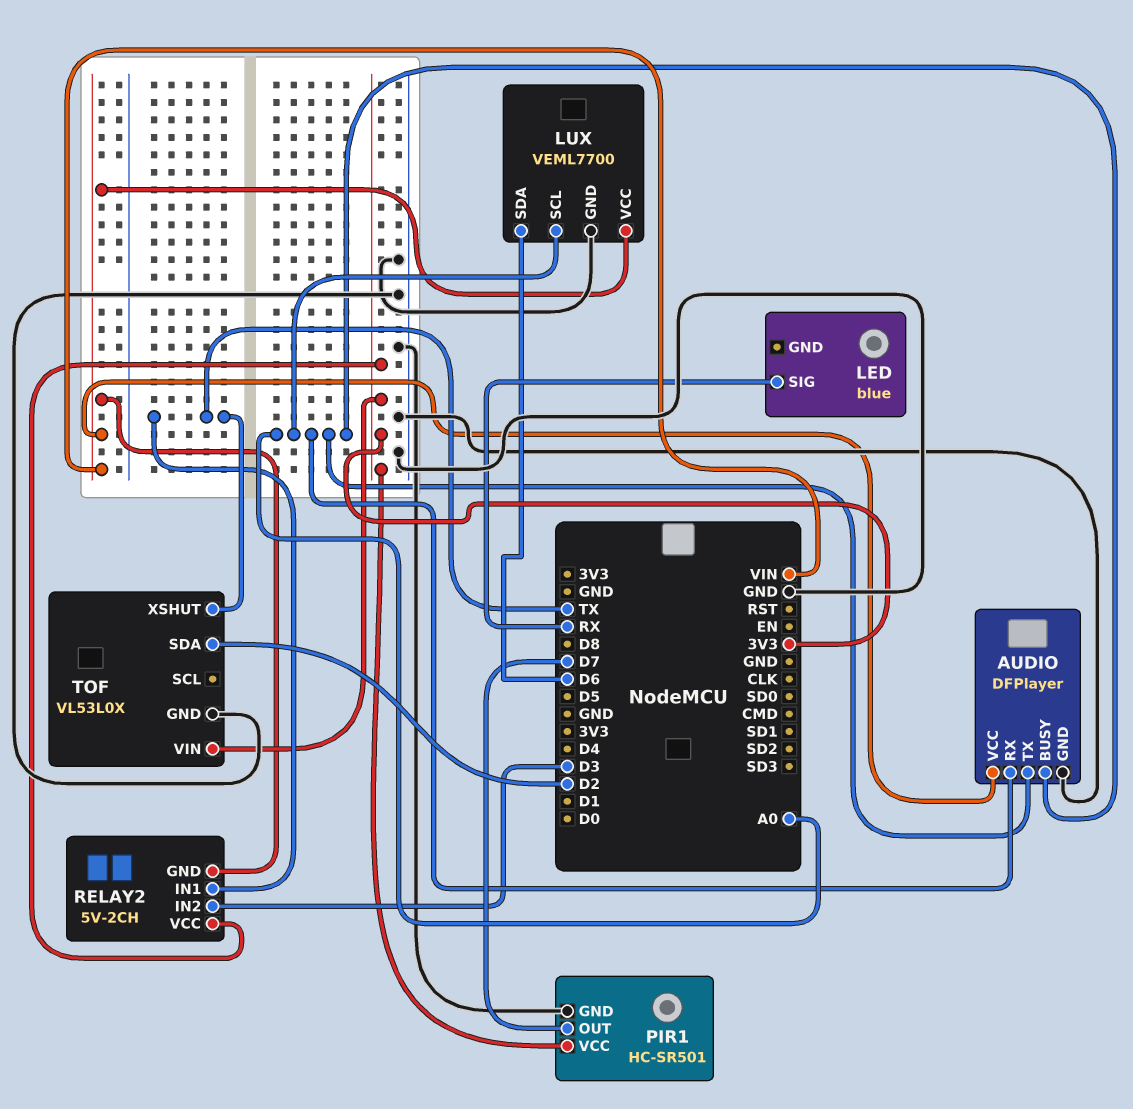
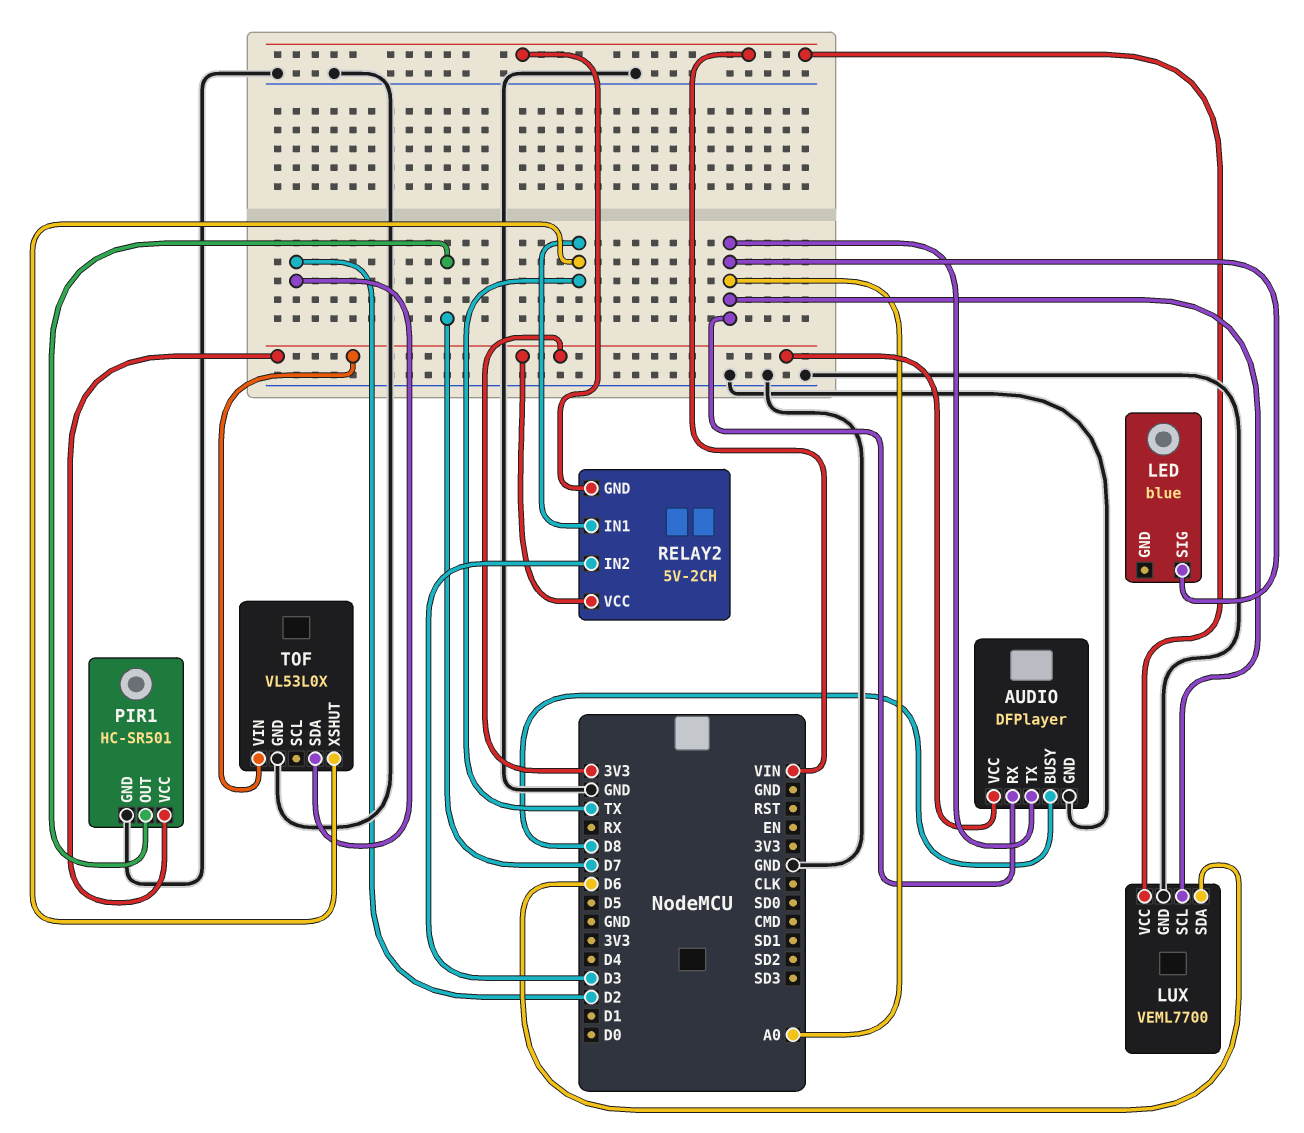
AUDIO pin BUSY: A0 -> D8
AUDIO pin VCC: VIN -> 3V3
LED pin SIG: RX -> A0

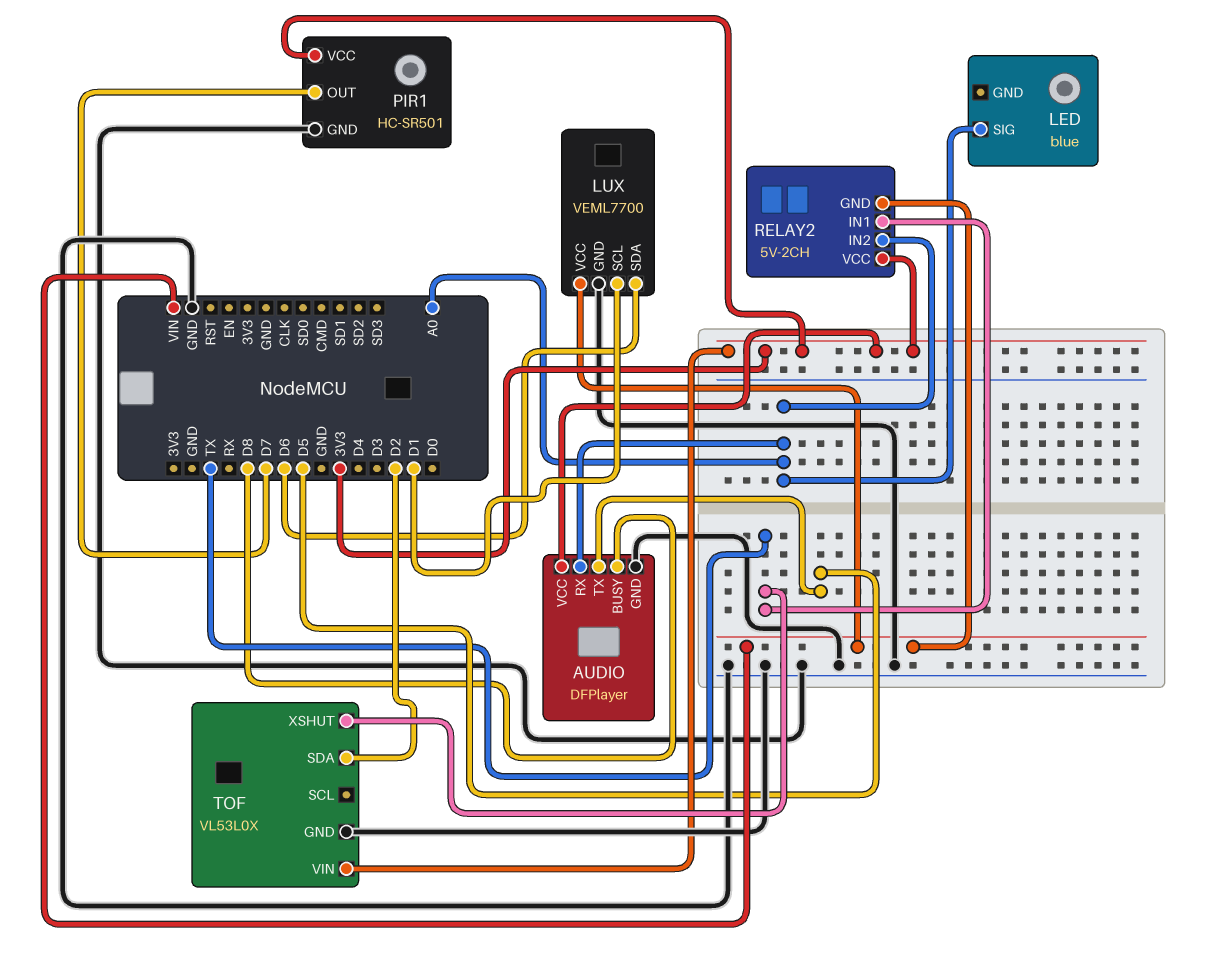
AUDIO pin TX: A0 -> D5
LUX pin SCL: A0 -> D1
RELAY2 pin IN2: D3 -> A0

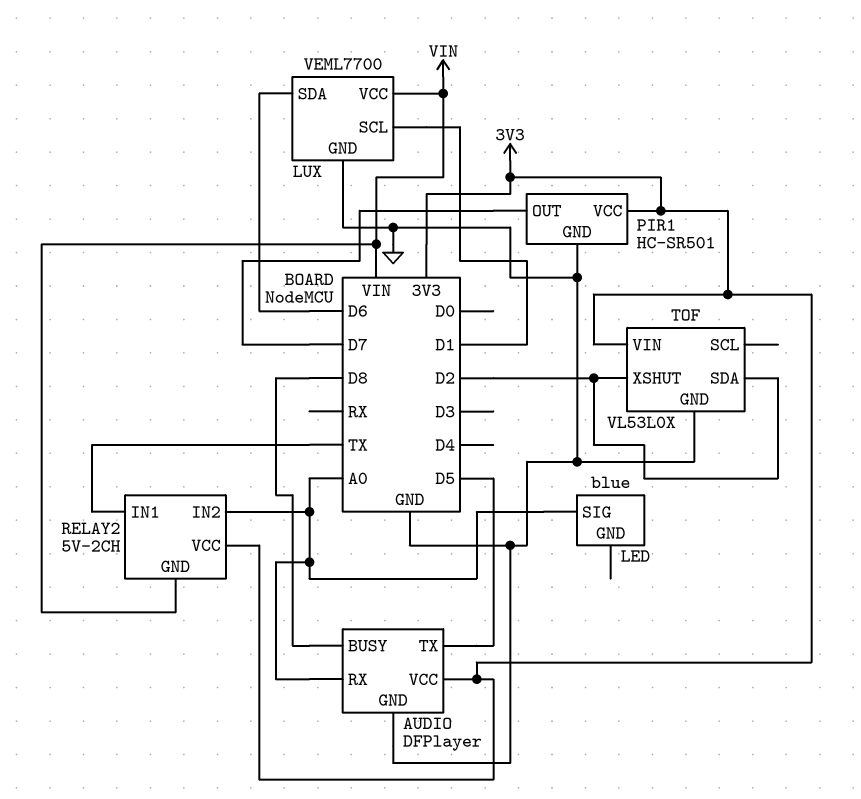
TOF pin XSHUT: TX -> D2

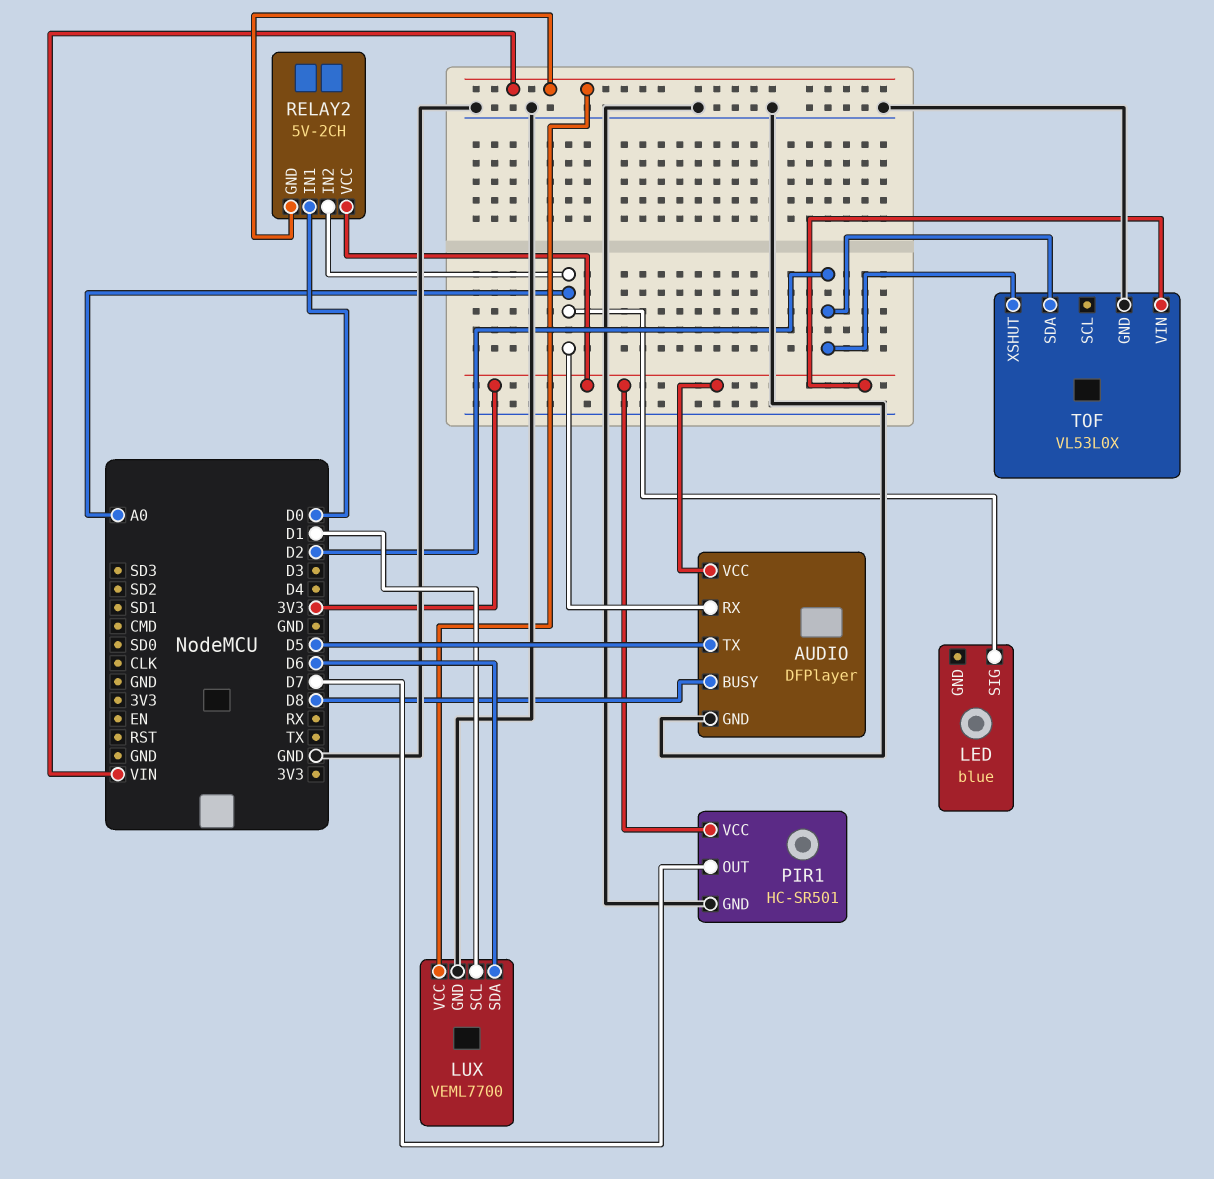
RELAY2 pin IN1: TX -> D0

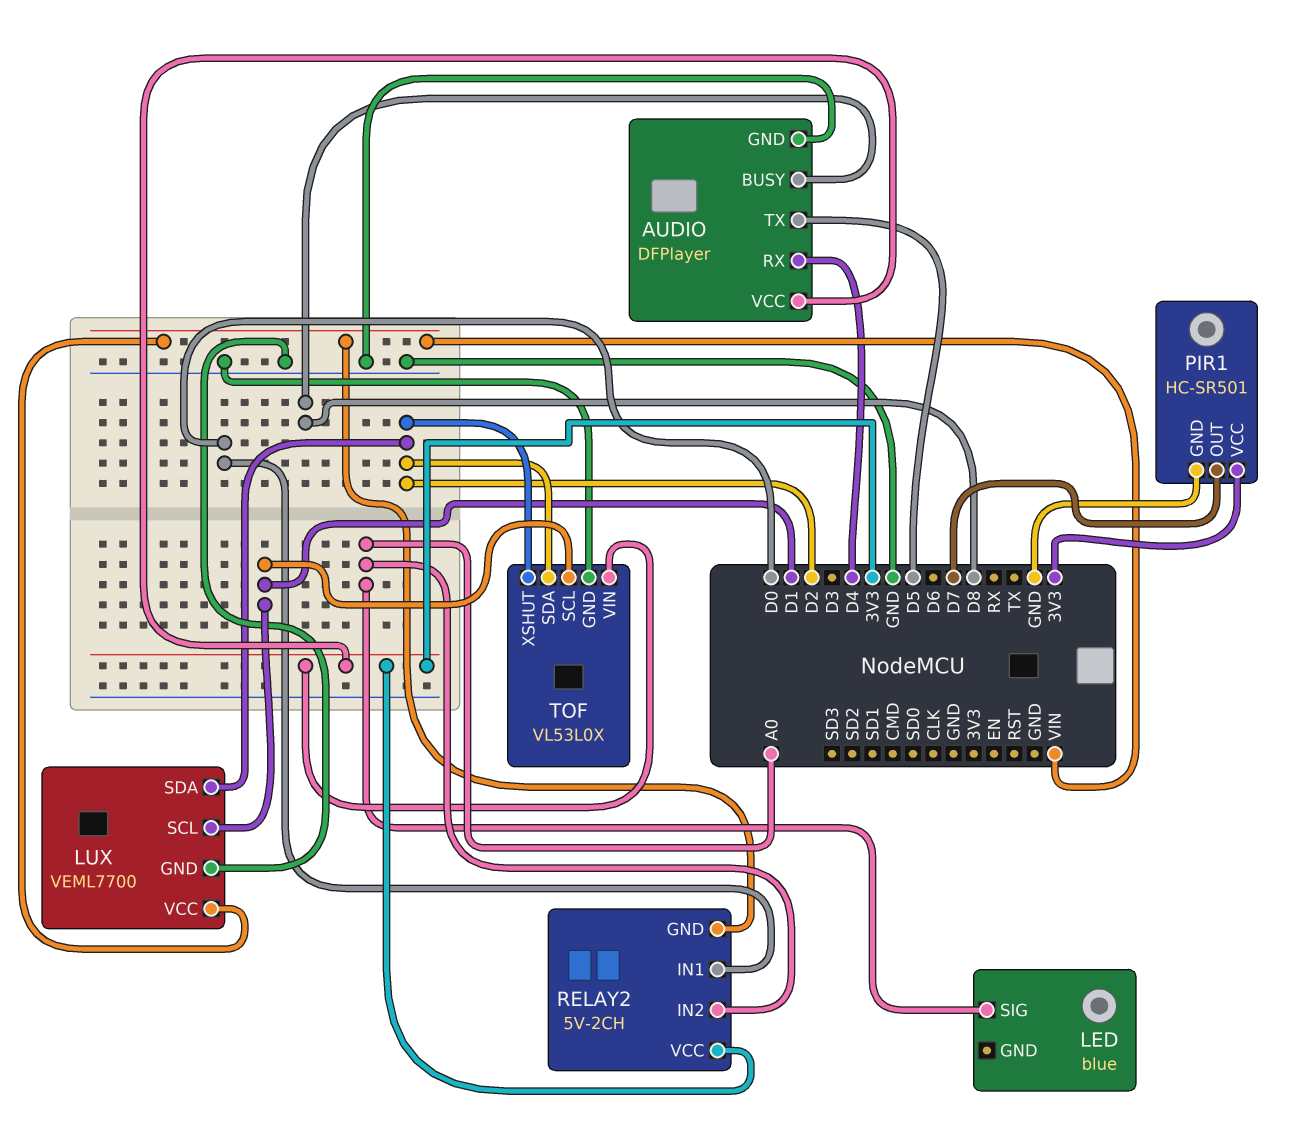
AUDIO pin RX: A0 -> D4
LUX pin SDA: D6 -> D2
TOF pin SCL: none -> D1

